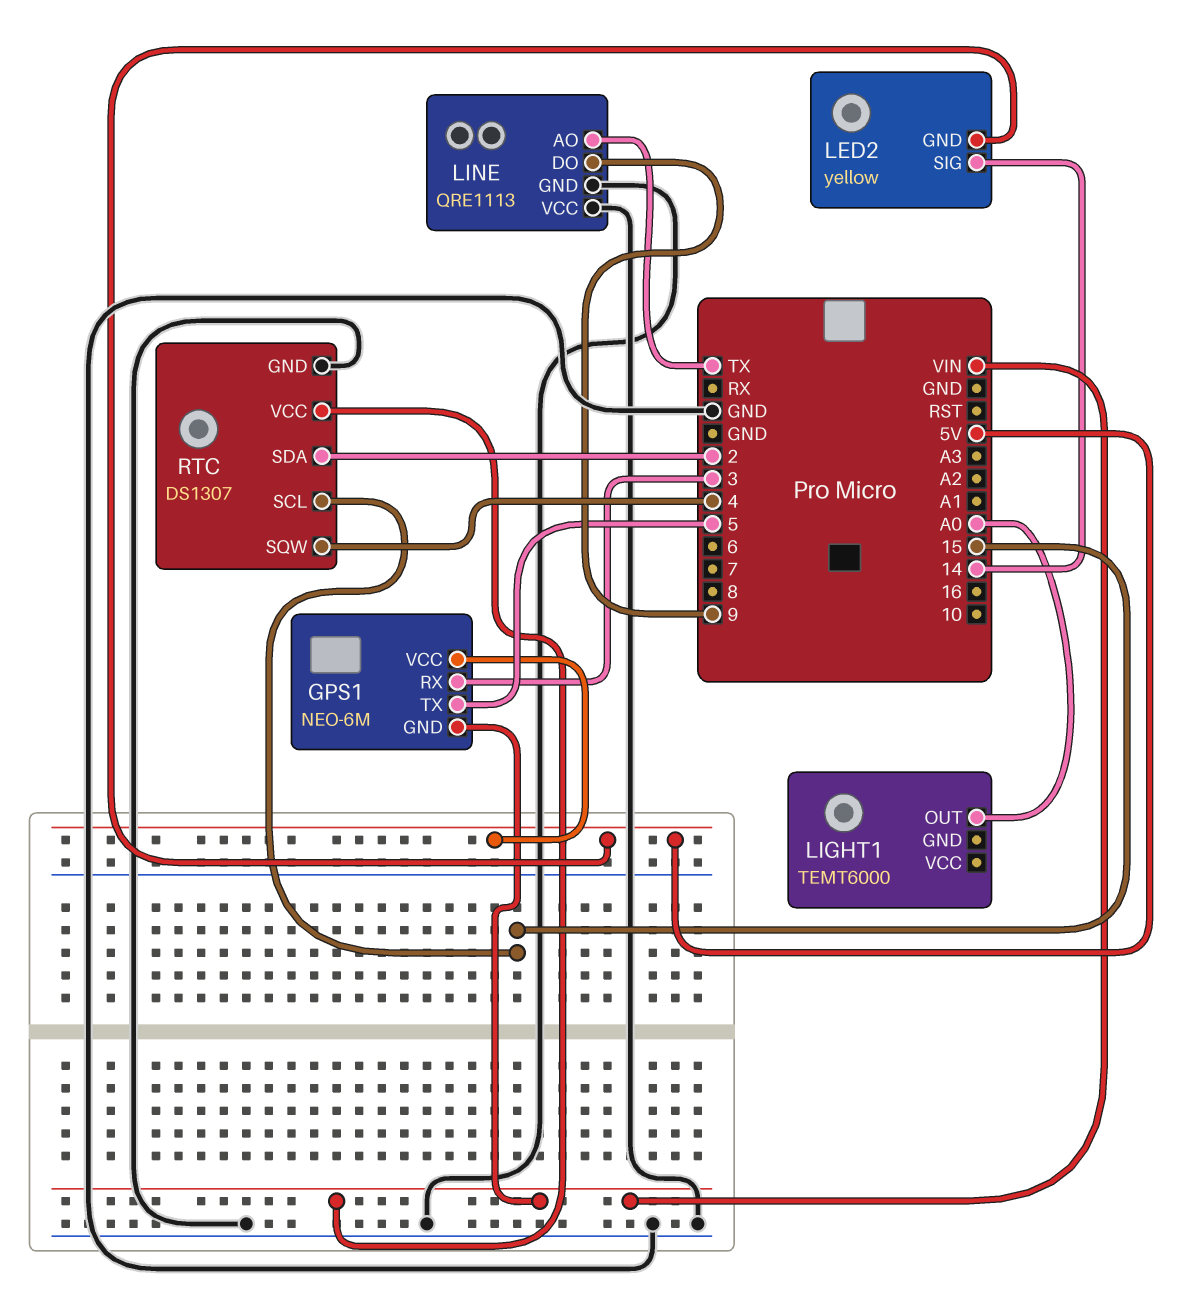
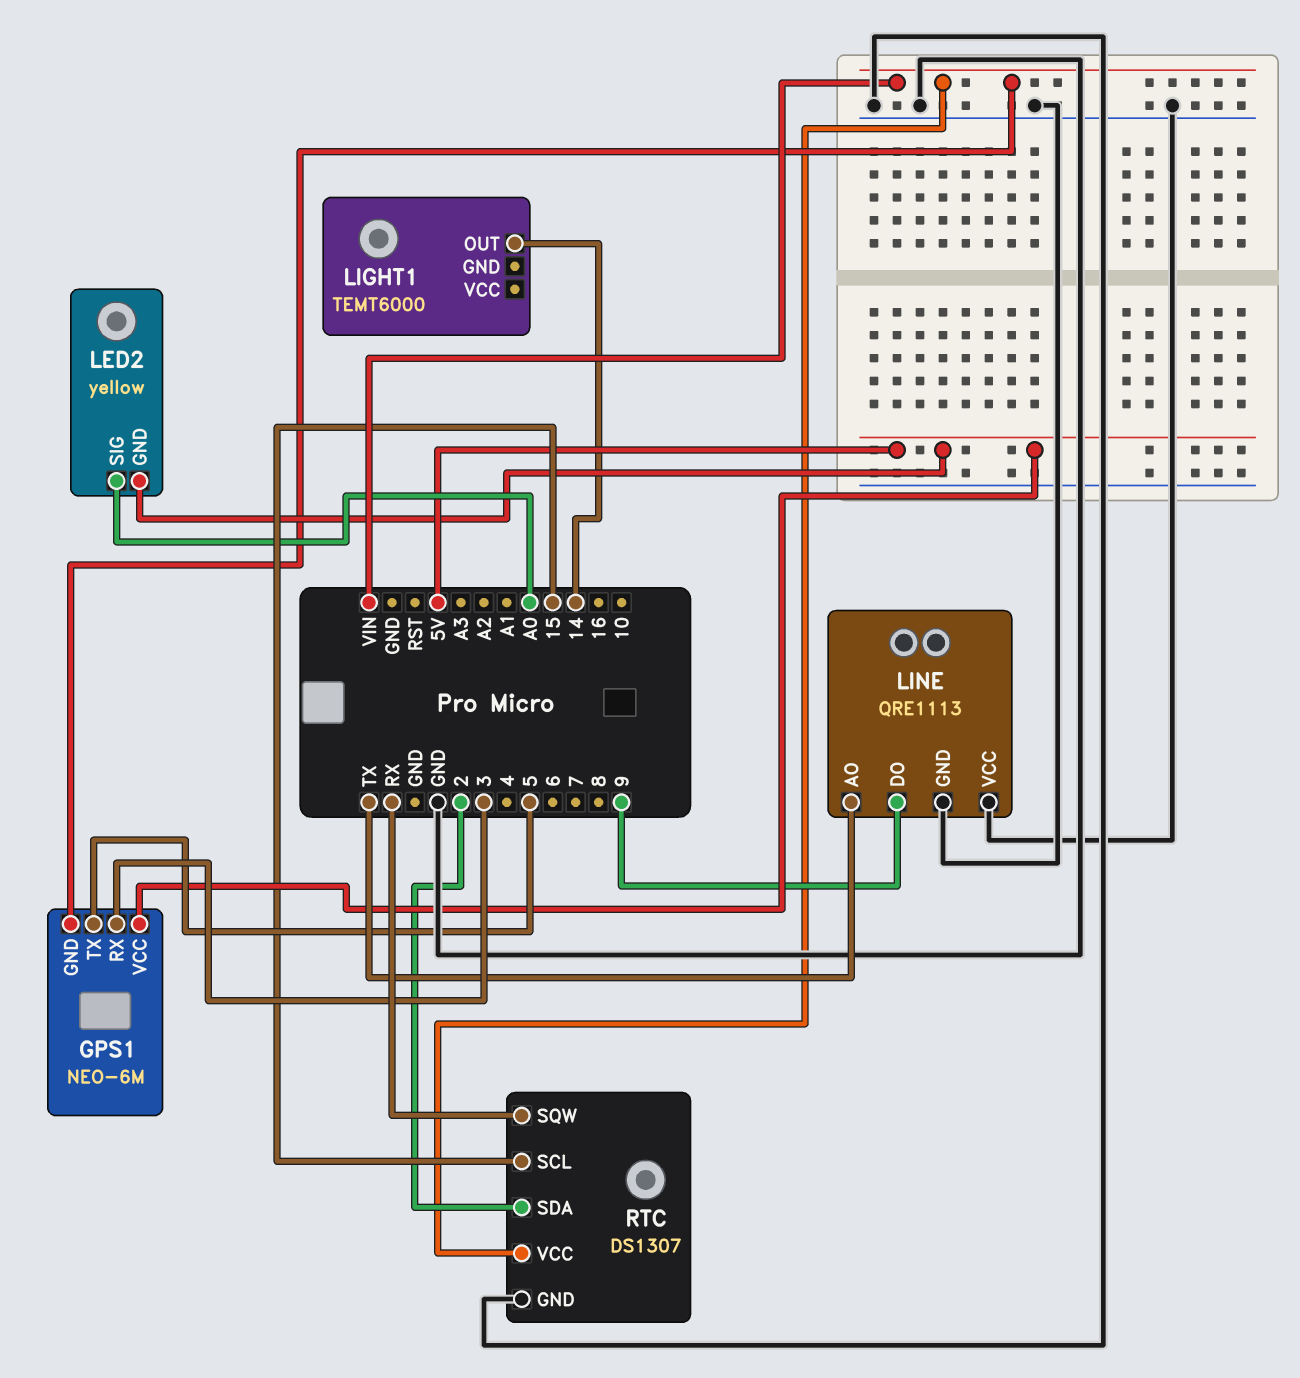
LED2 pin SIG: 14 -> A0
LIGHT1 pin OUT: A0 -> 14
RTC pin SQW: 4 -> RX

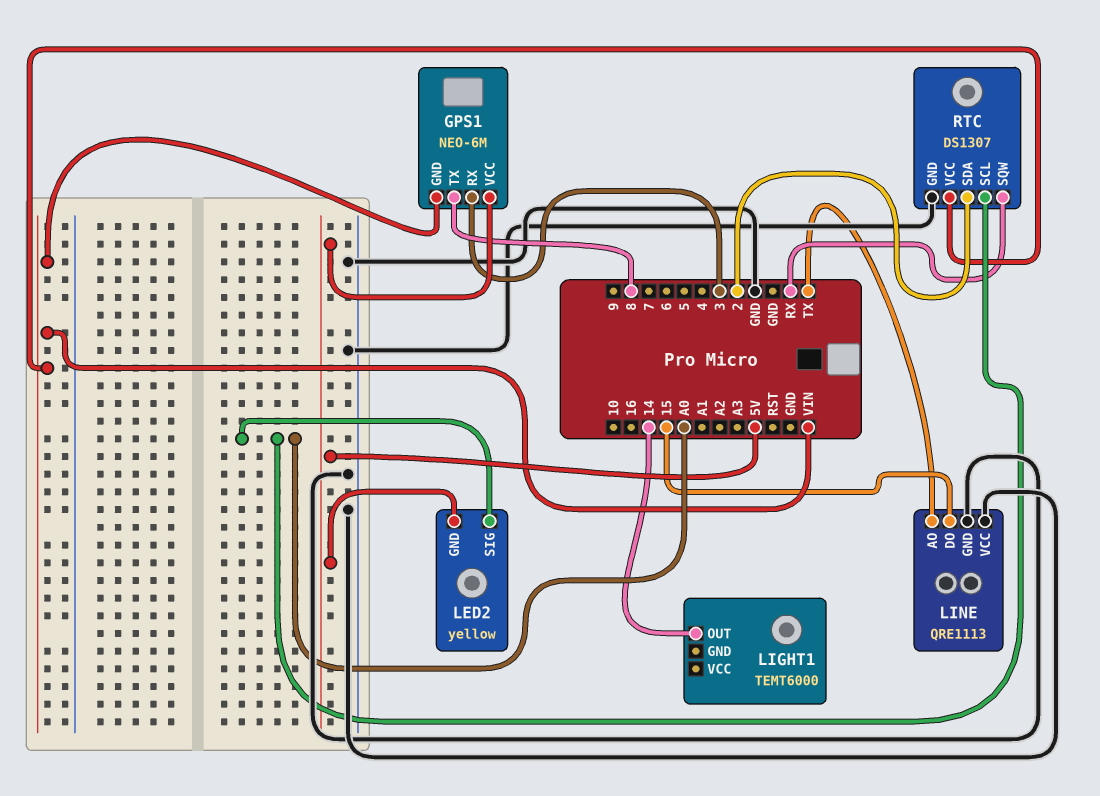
GPS1 pin TX: 5 -> 8
LINE pin DO: 9 -> 15
RTC pin SCL: 15 -> A0

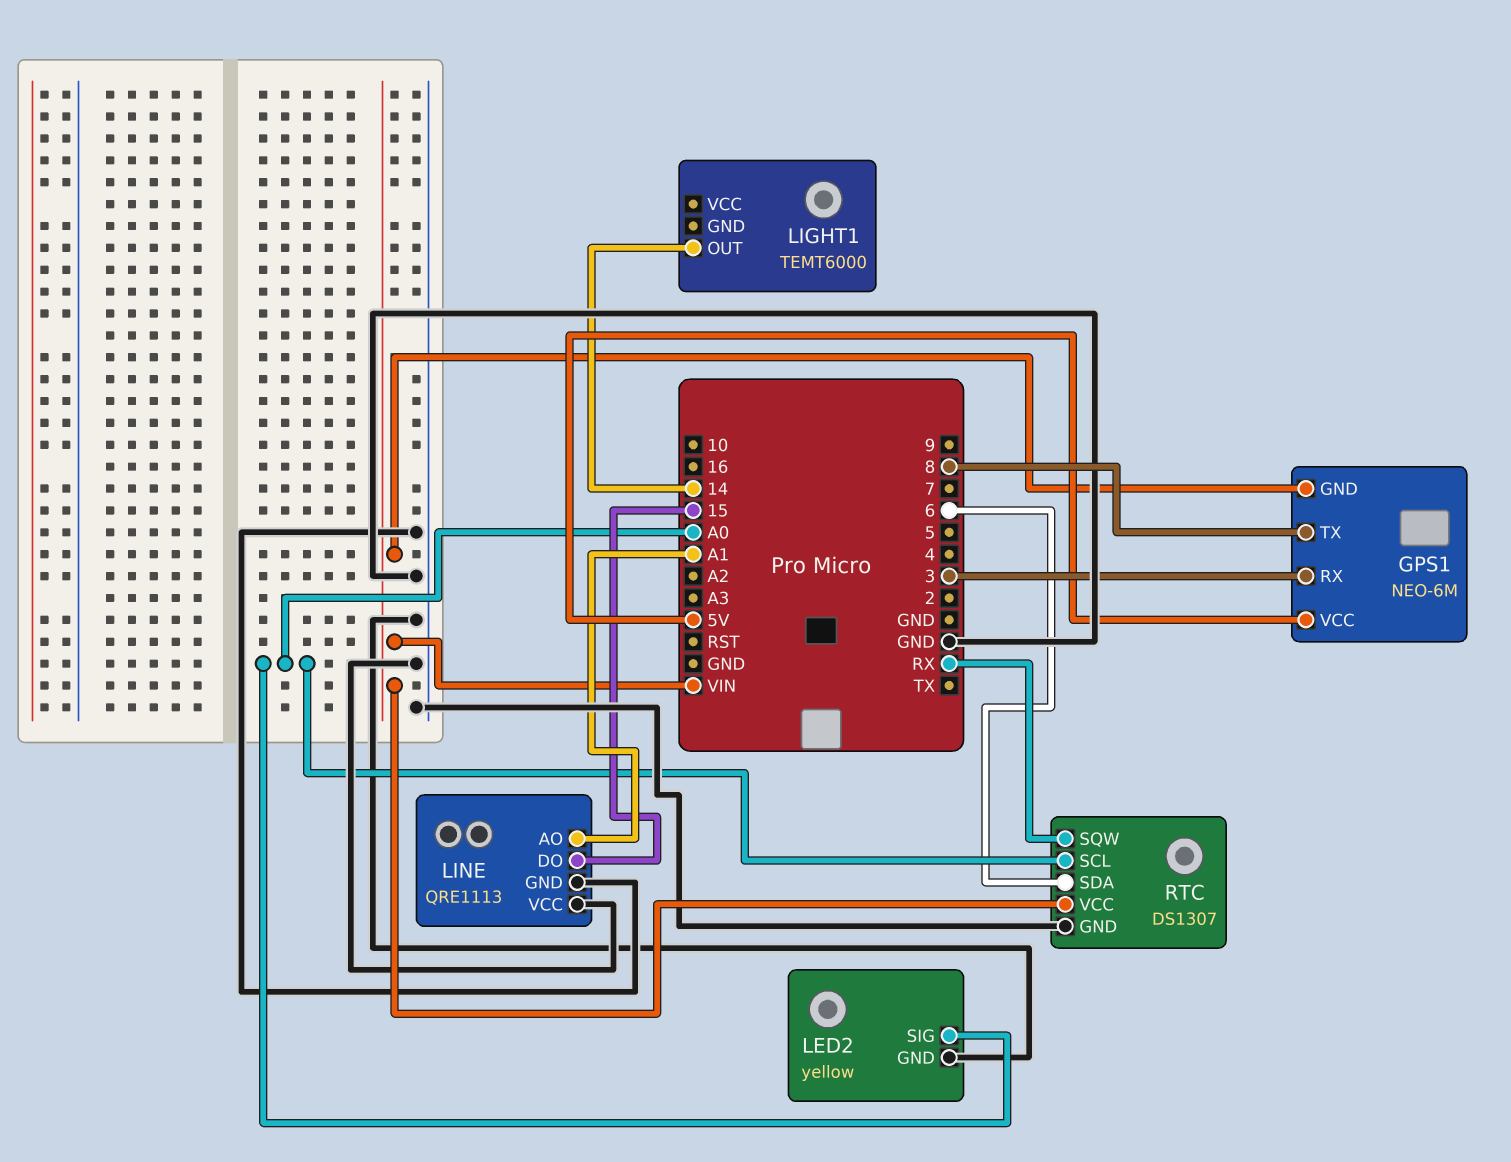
LED2 pin GND: 5V -> GND
LINE pin AO: TX -> A1
RTC pin SDA: 2 -> 6

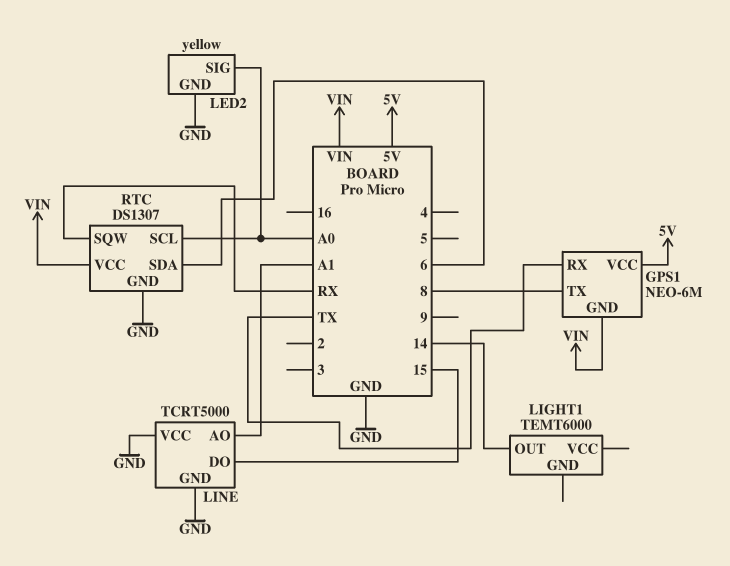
GPS1 pin RX: 3 -> TX
LINE: QRE1113 -> TCRT5000

